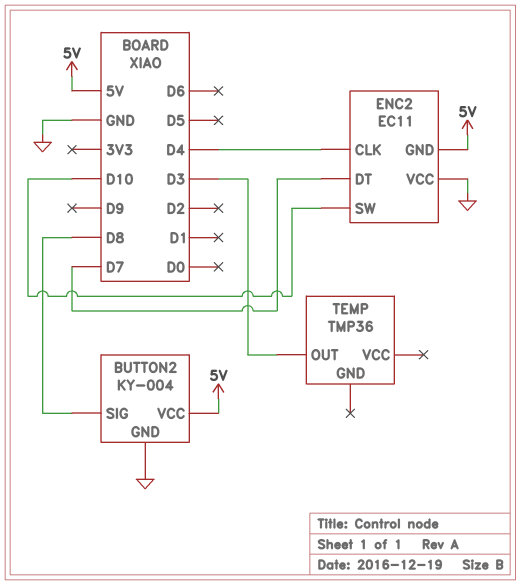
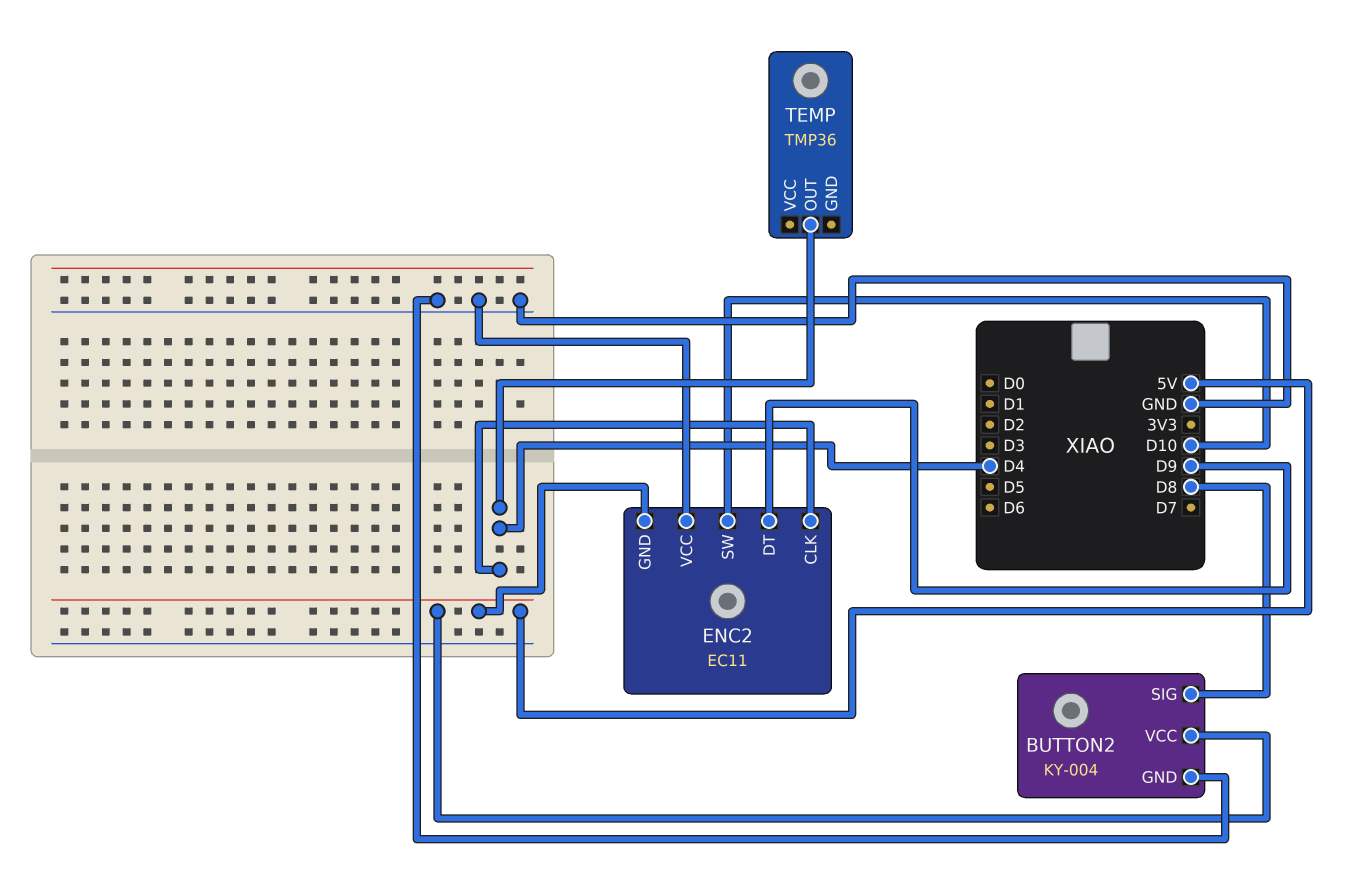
ENC2 pin DT: D7 -> D9
TEMP pin OUT: D3 -> D4

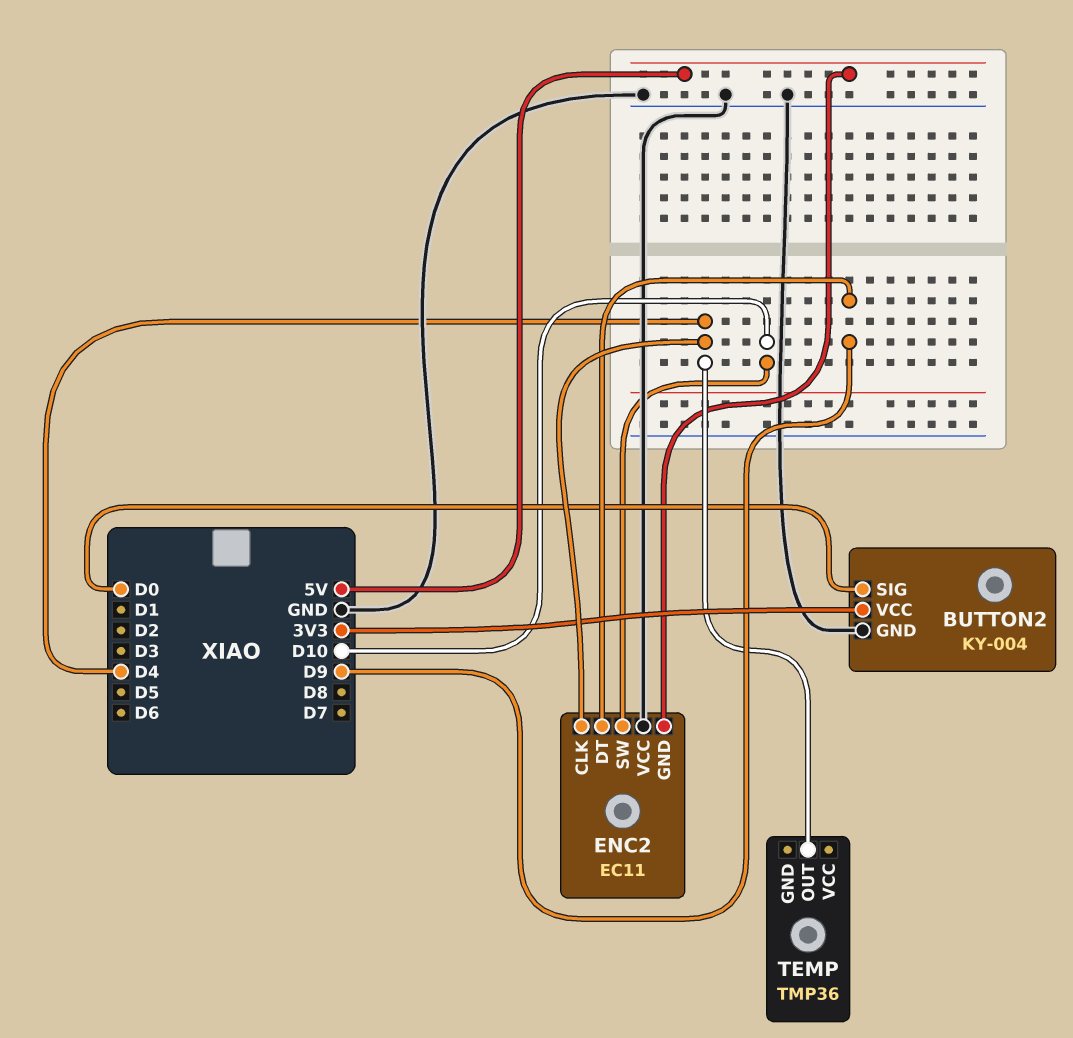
BUTTON2 pin SIG: D8 -> D0
BUTTON2 pin VCC: 5V -> 3V3

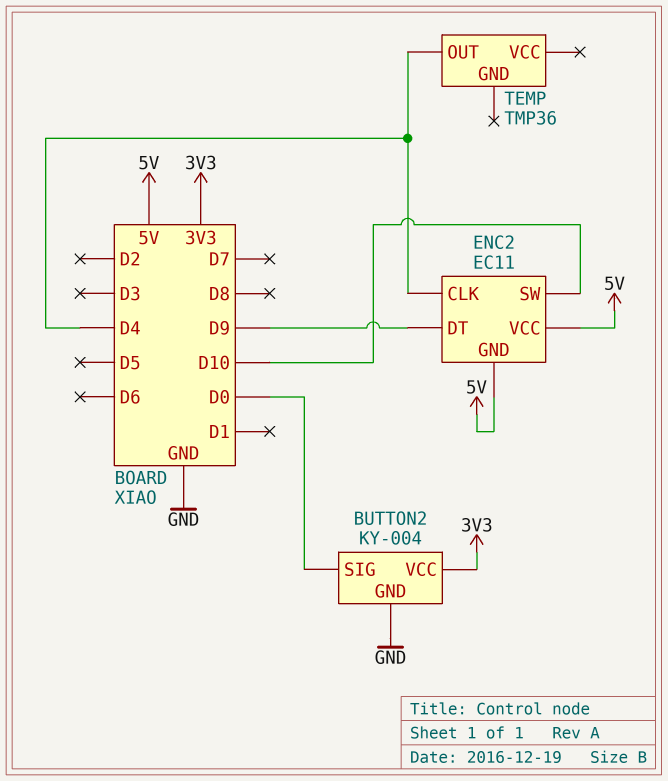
ENC2 pin VCC: GND -> 5V

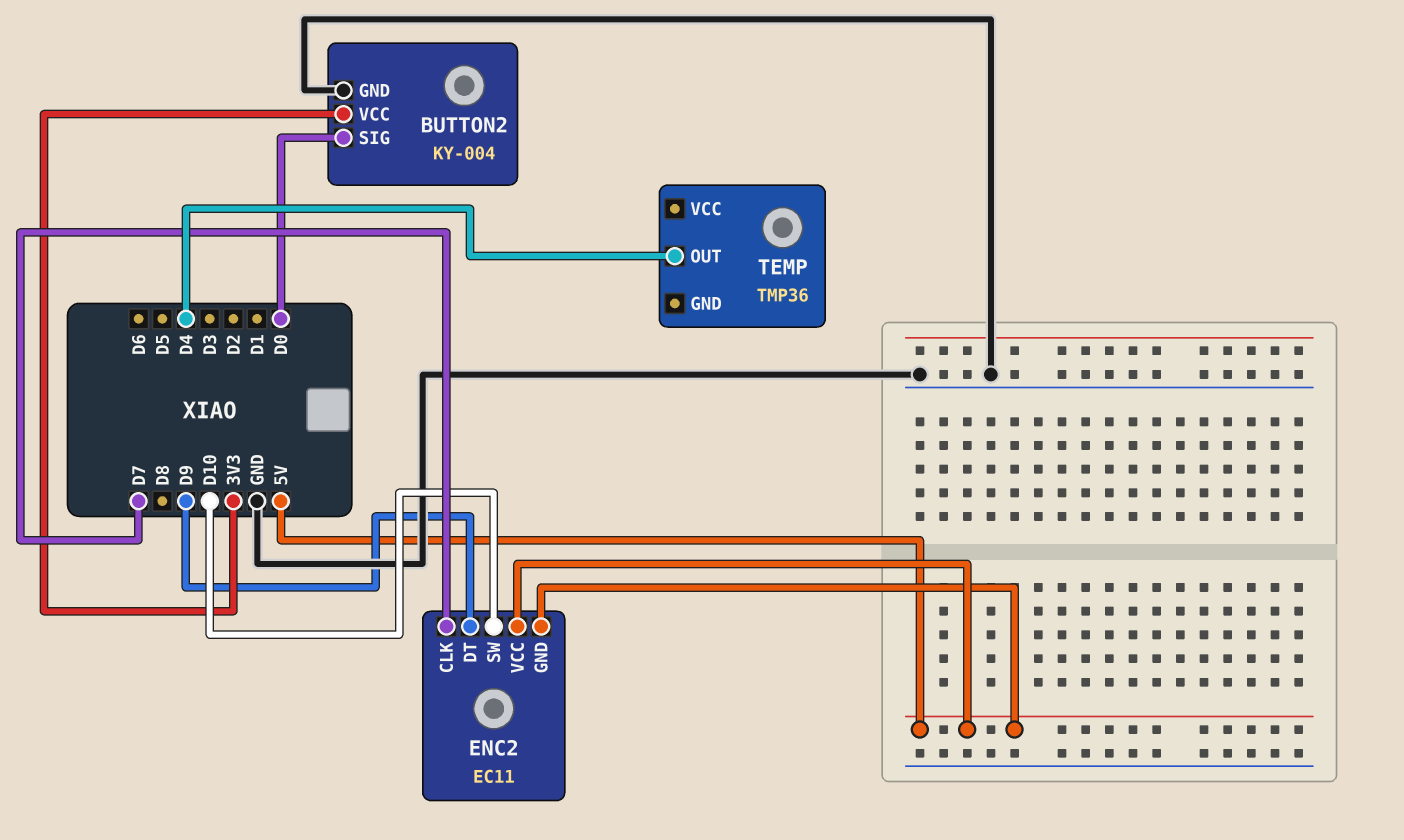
ENC2 pin CLK: D4 -> D7

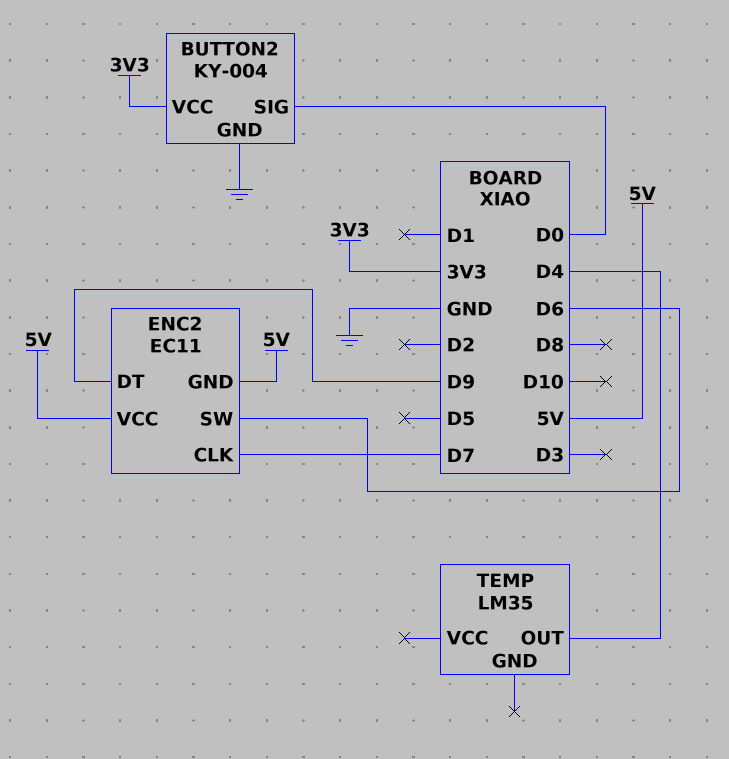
ENC2 pin SW: D10 -> D6
TEMP: TMP36 -> LM35

